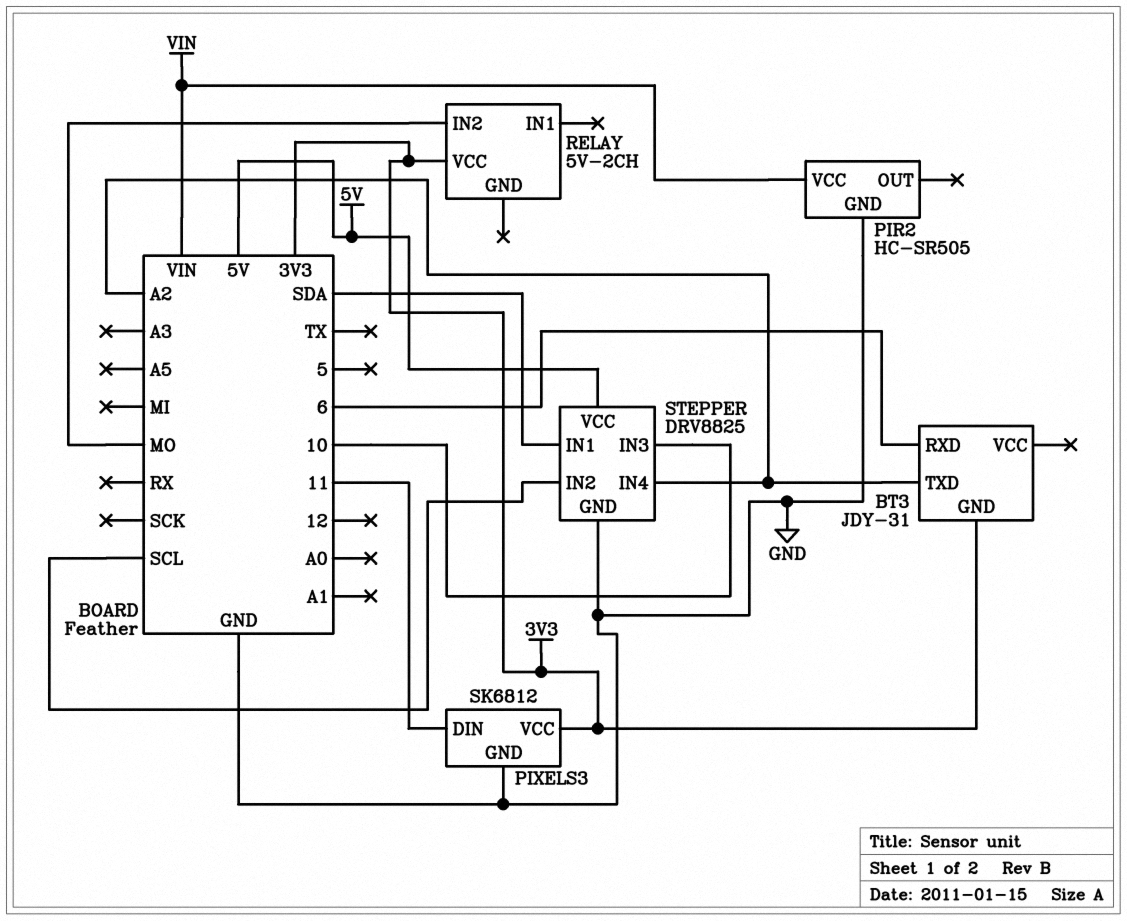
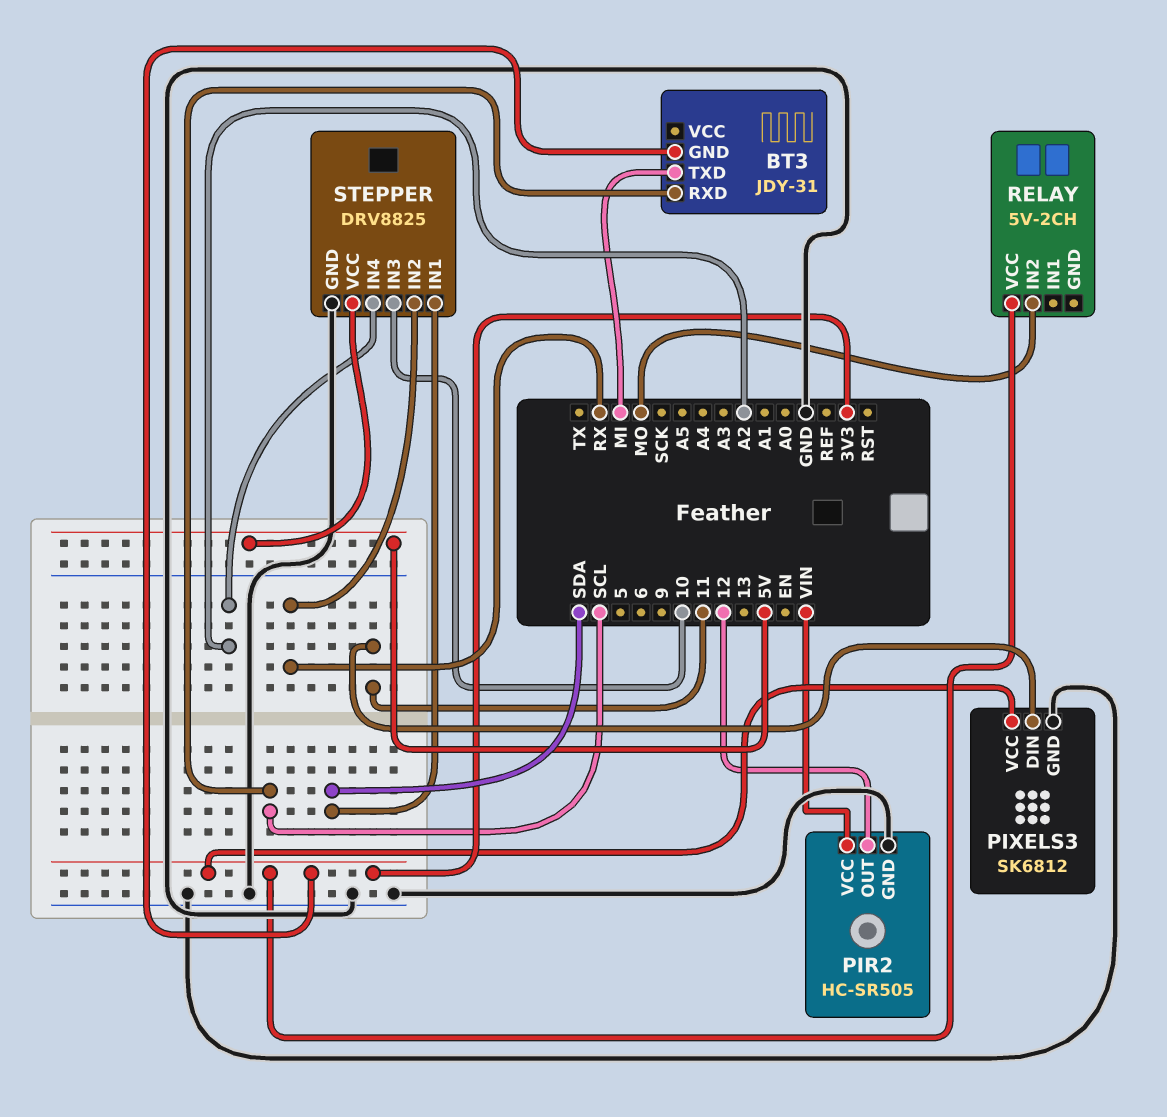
BT3 pin RXD: 6 -> SCL
BT3 pin TXD: A2 -> MI
PIR2 pin OUT: none -> 12
STEPPER pin IN2: SCL -> RX

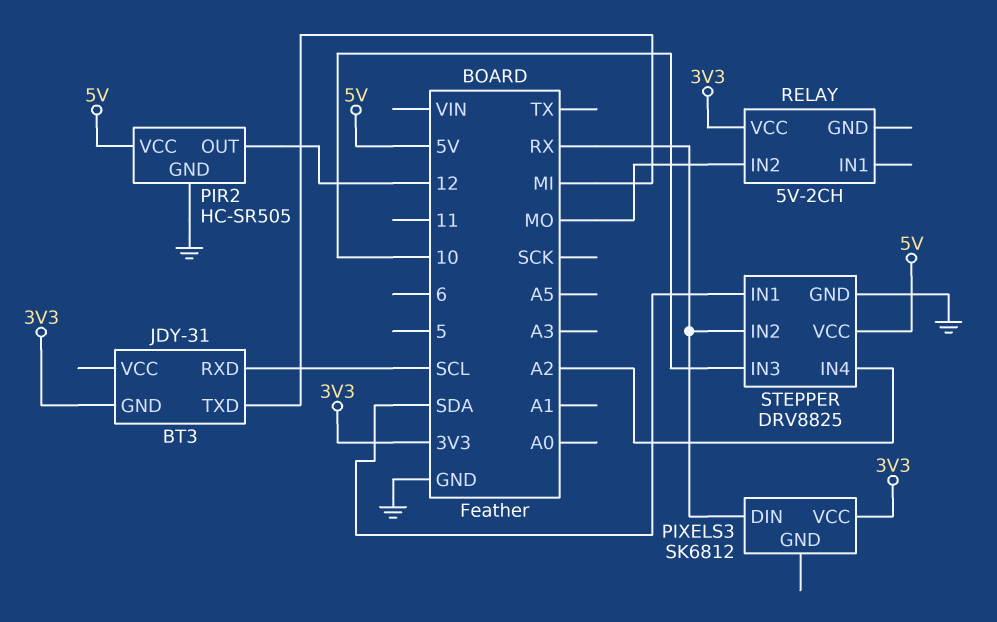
PIR2 pin VCC: VIN -> 5V
PIXELS3 pin DIN: 11 -> RX
PIXELS3 pin GND: GND -> none

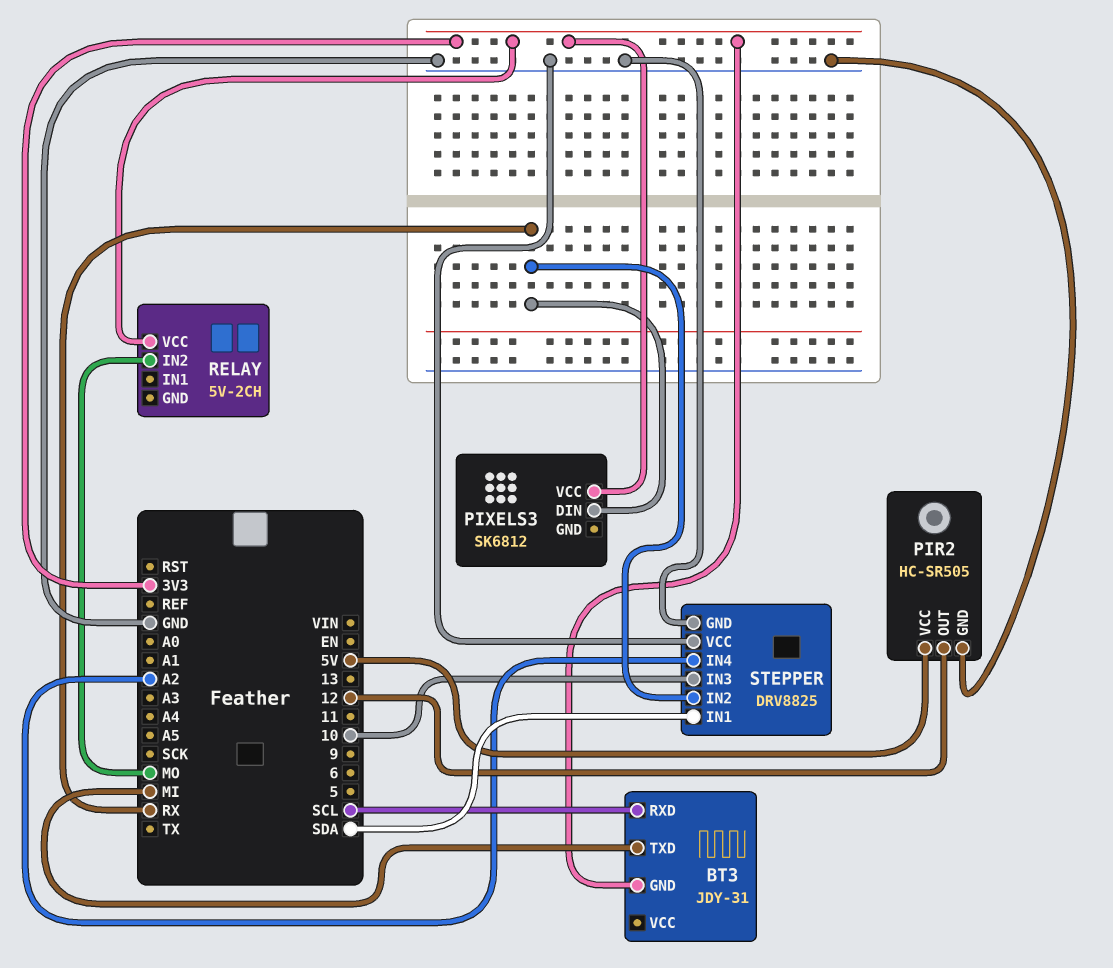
STEPPER pin VCC: 5V -> GND

